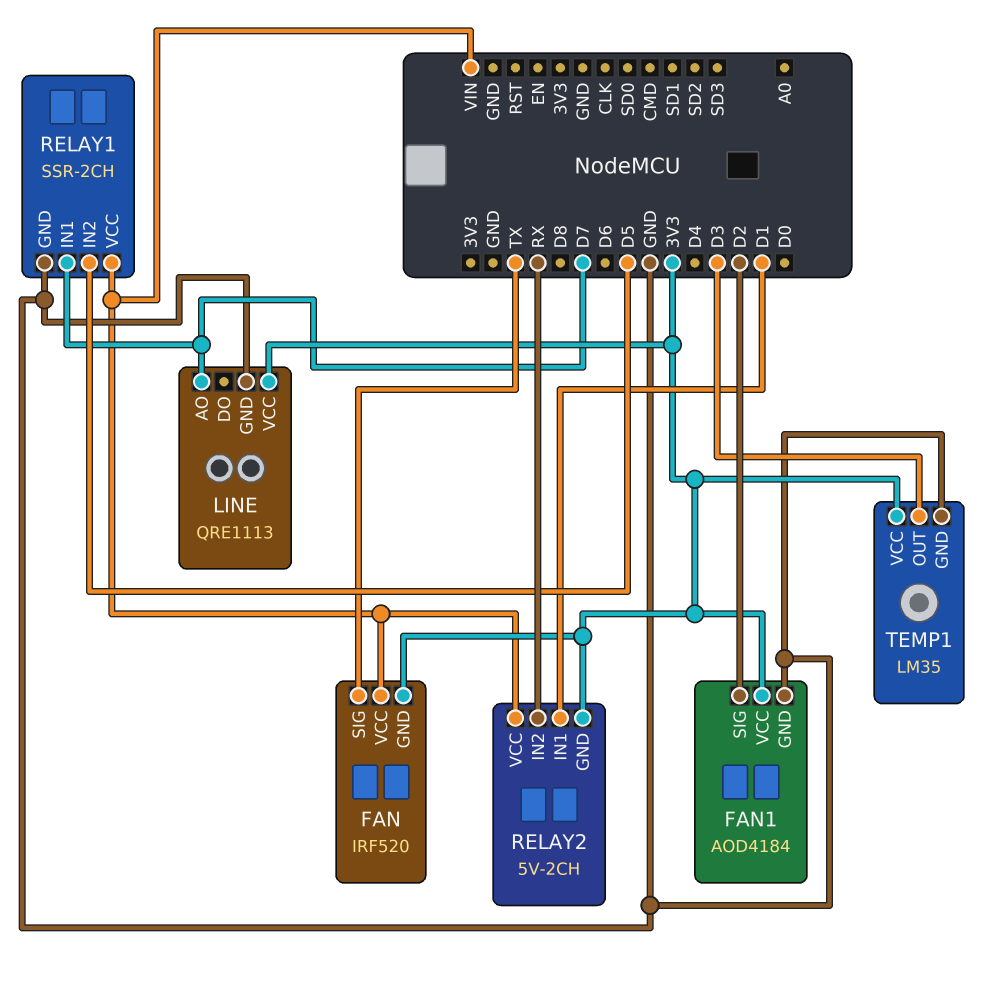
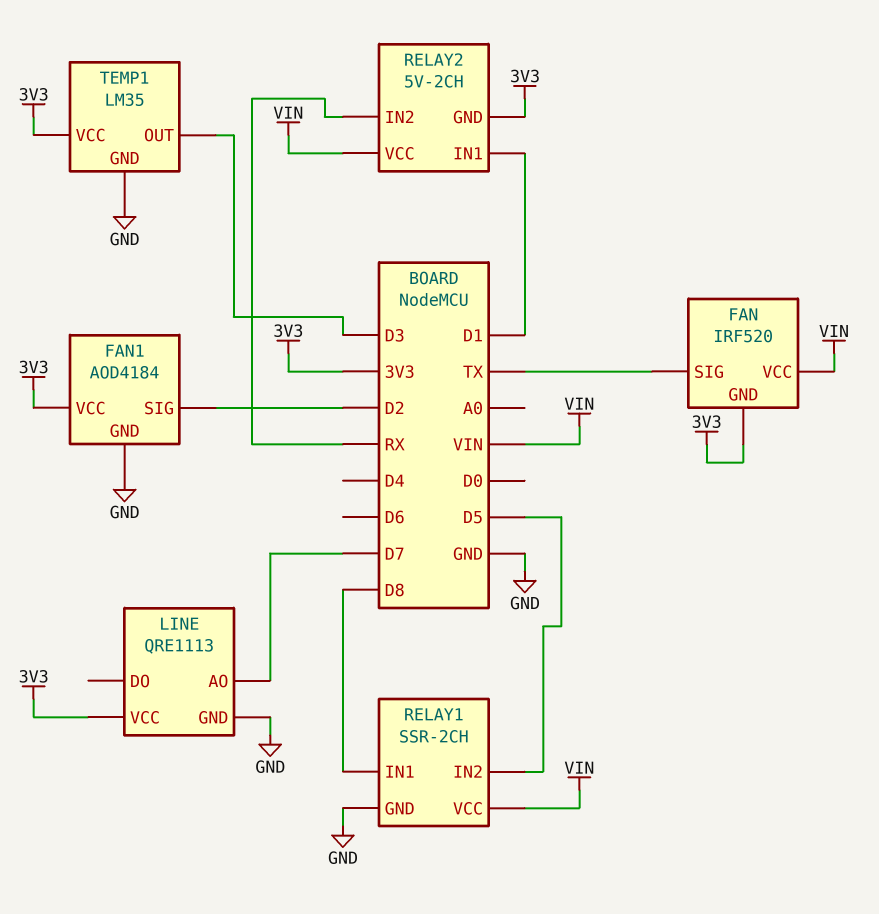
RELAY1 pin IN1: D7 -> D8

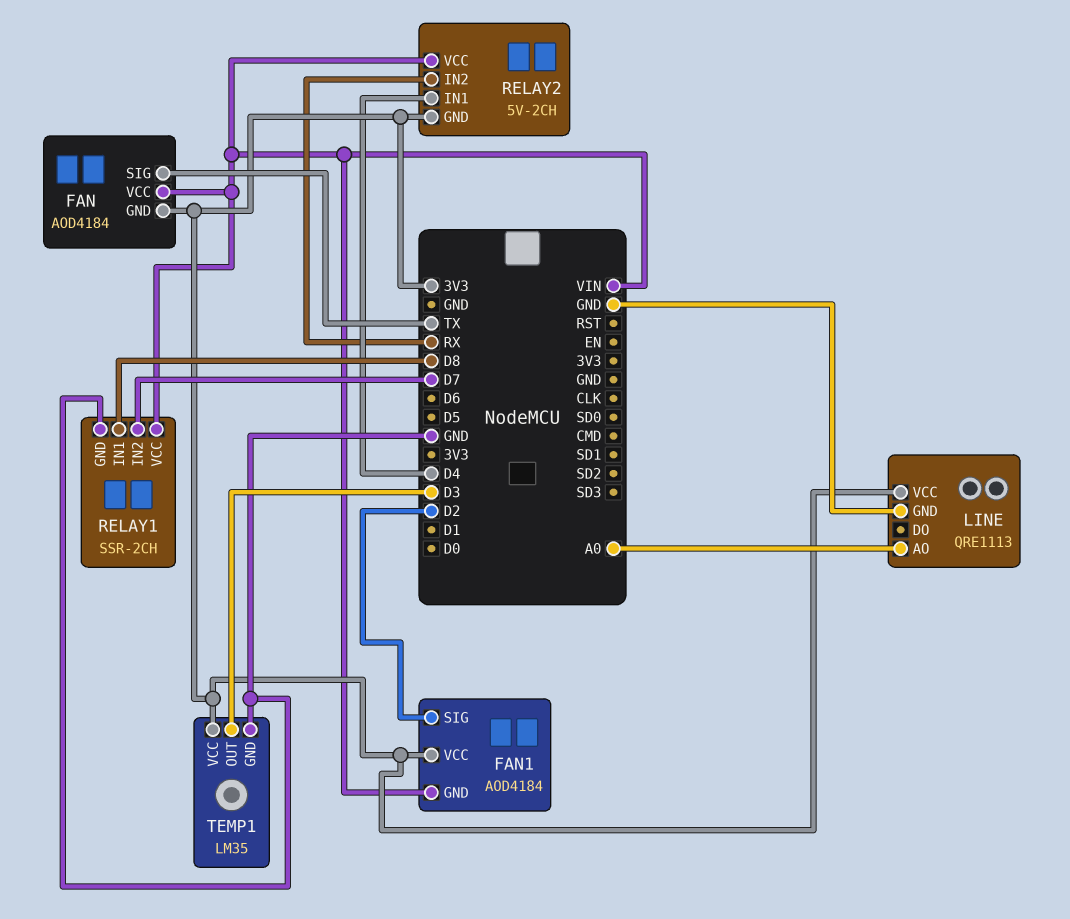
FAN: IRF520 -> AOD4184
FAN1 pin GND: GND -> VIN
LINE pin AO: D7 -> A0
RELAY1 pin IN2: D5 -> D7
RELAY2 pin IN1: D1 -> D4

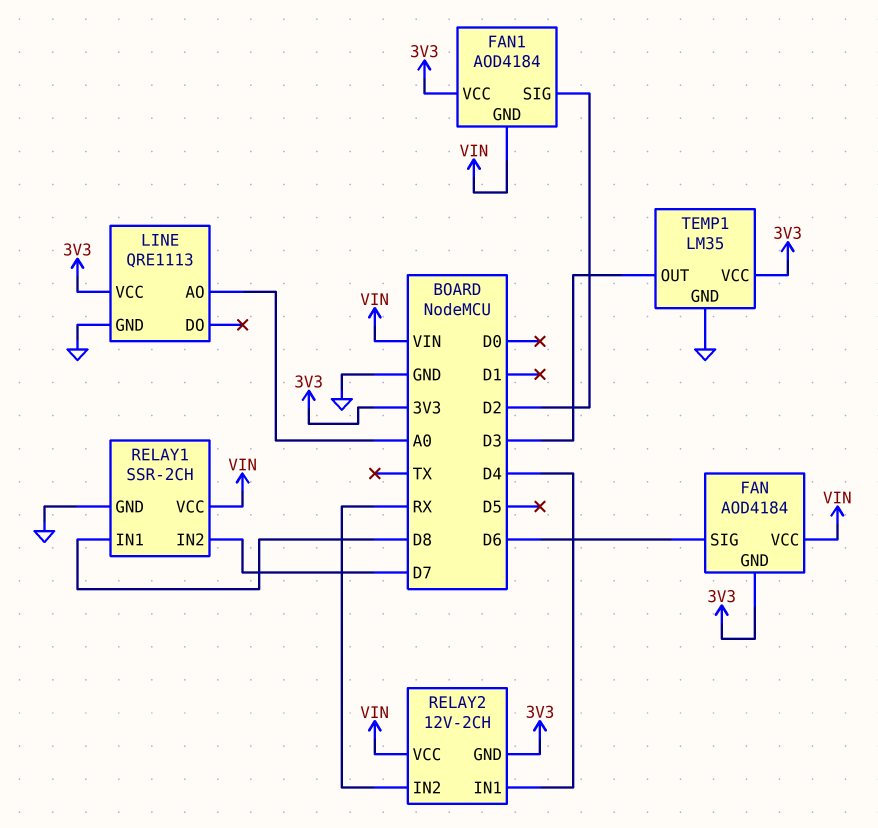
FAN pin SIG: TX -> D6
RELAY2: 5V-2CH -> 12V-2CH

